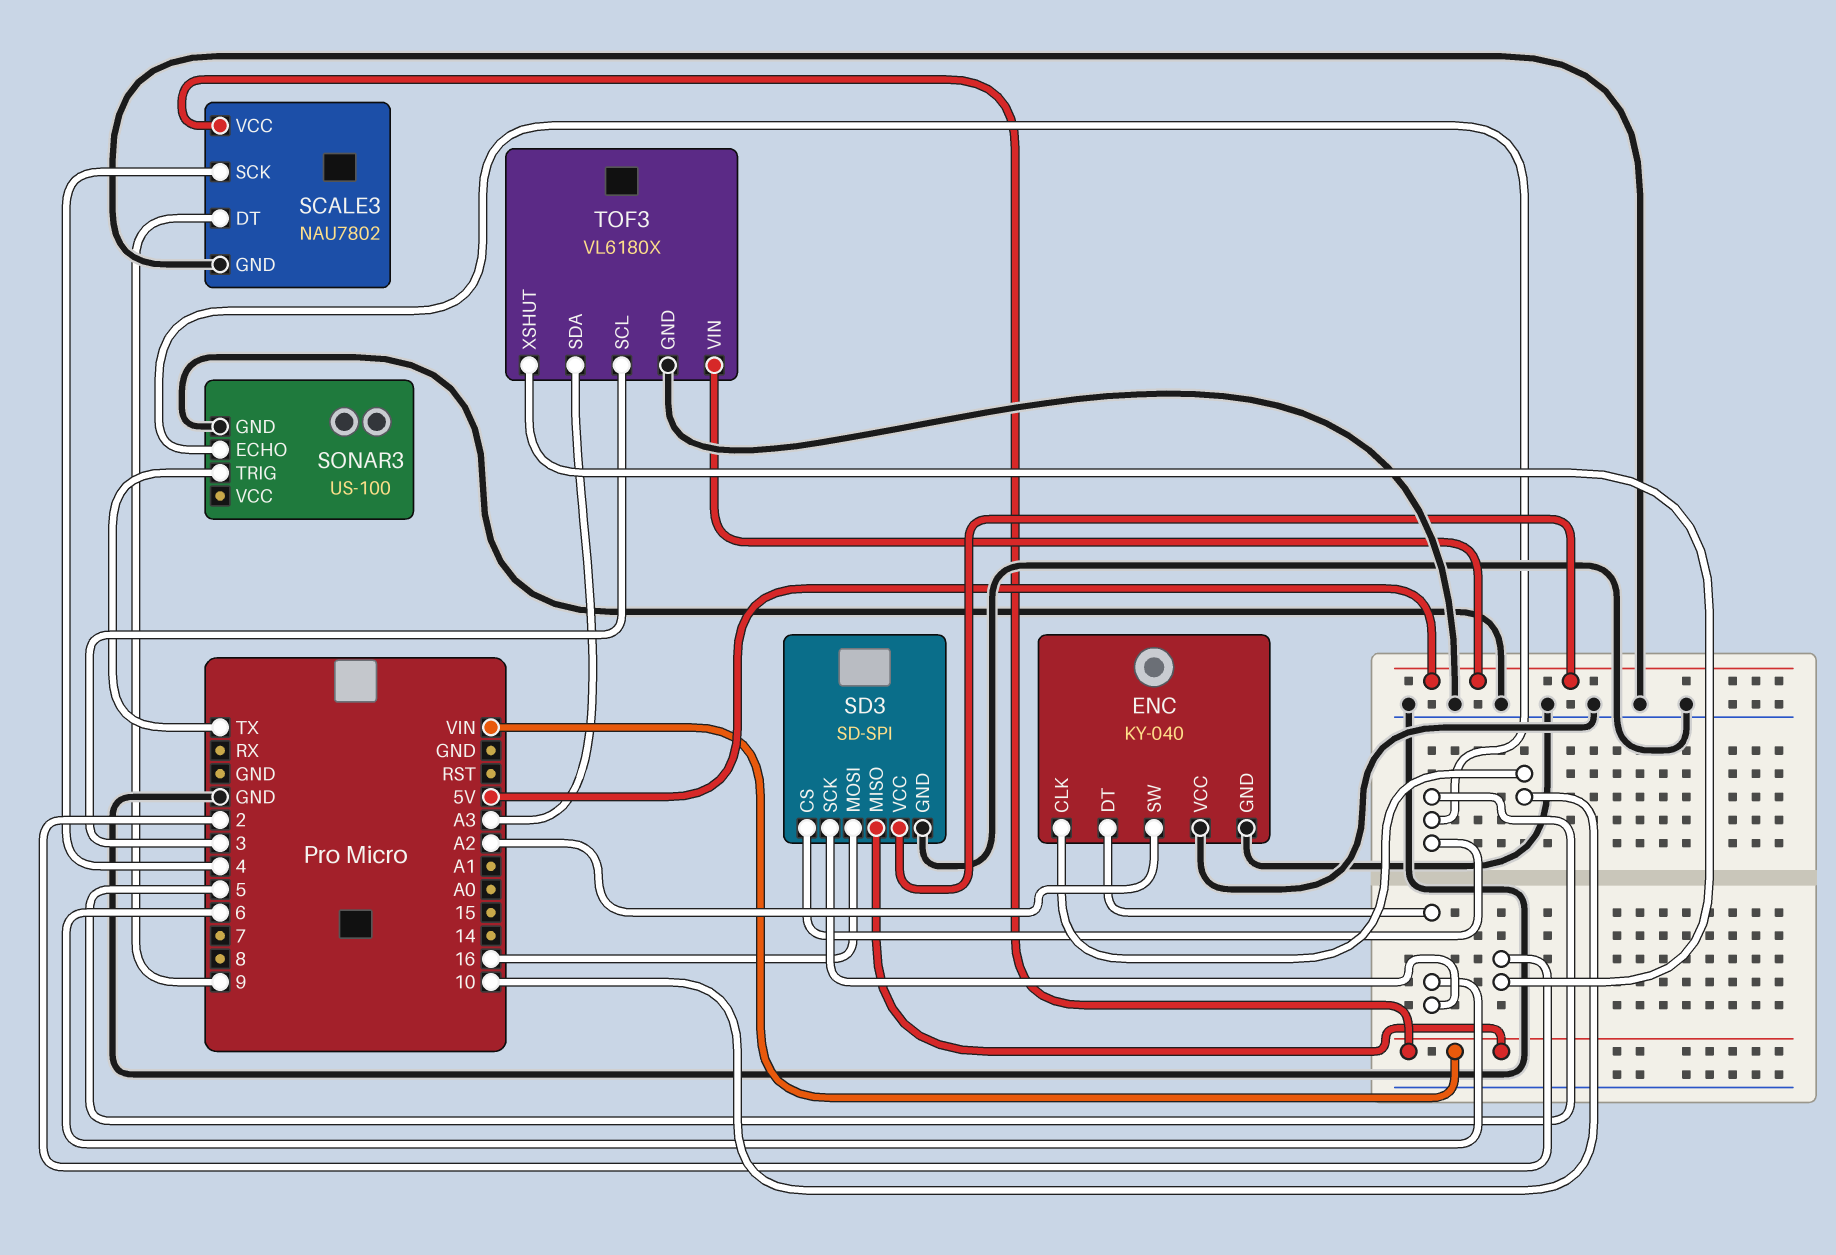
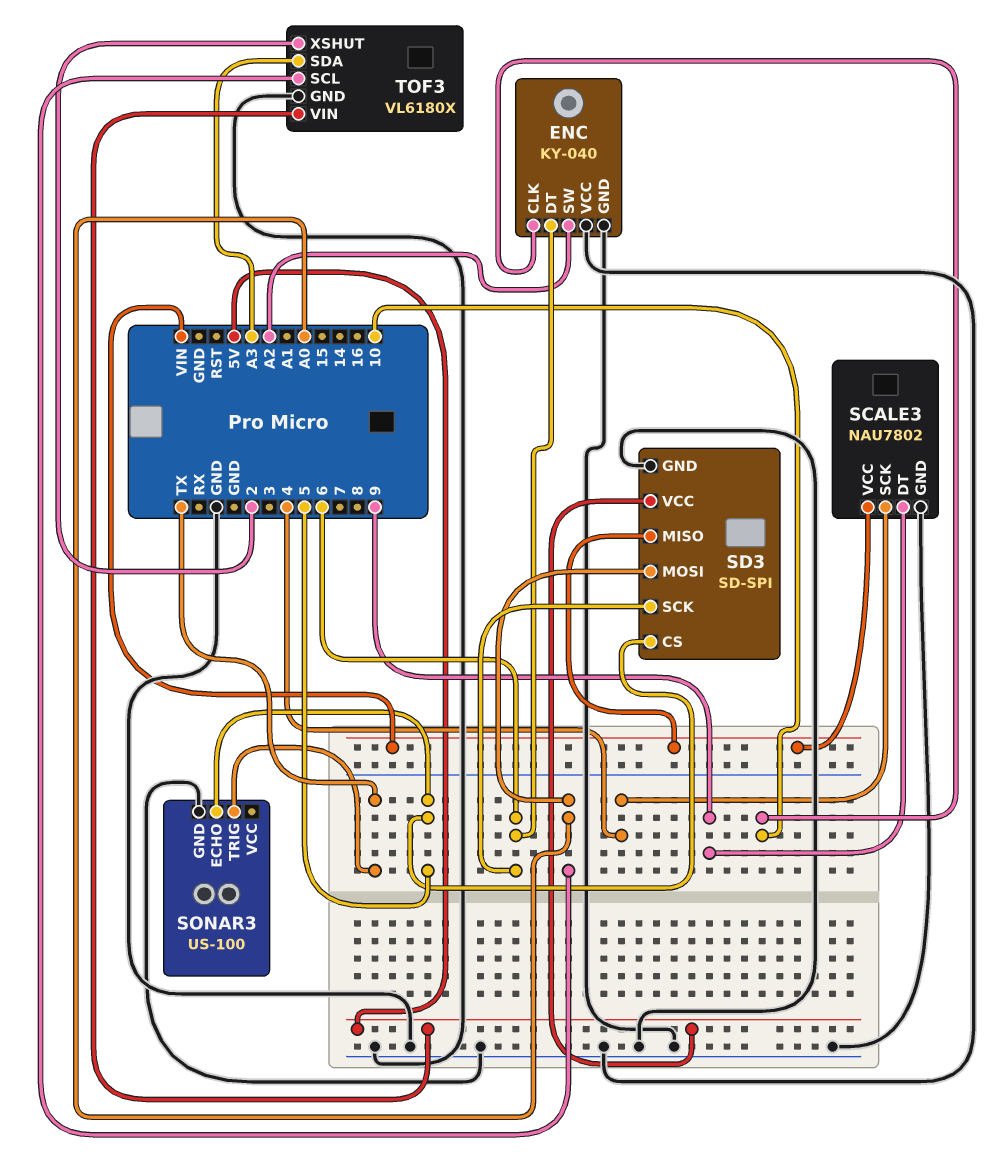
SD3 pin MOSI: 16 -> A0
TOF3 pin SCL: 3 -> A0

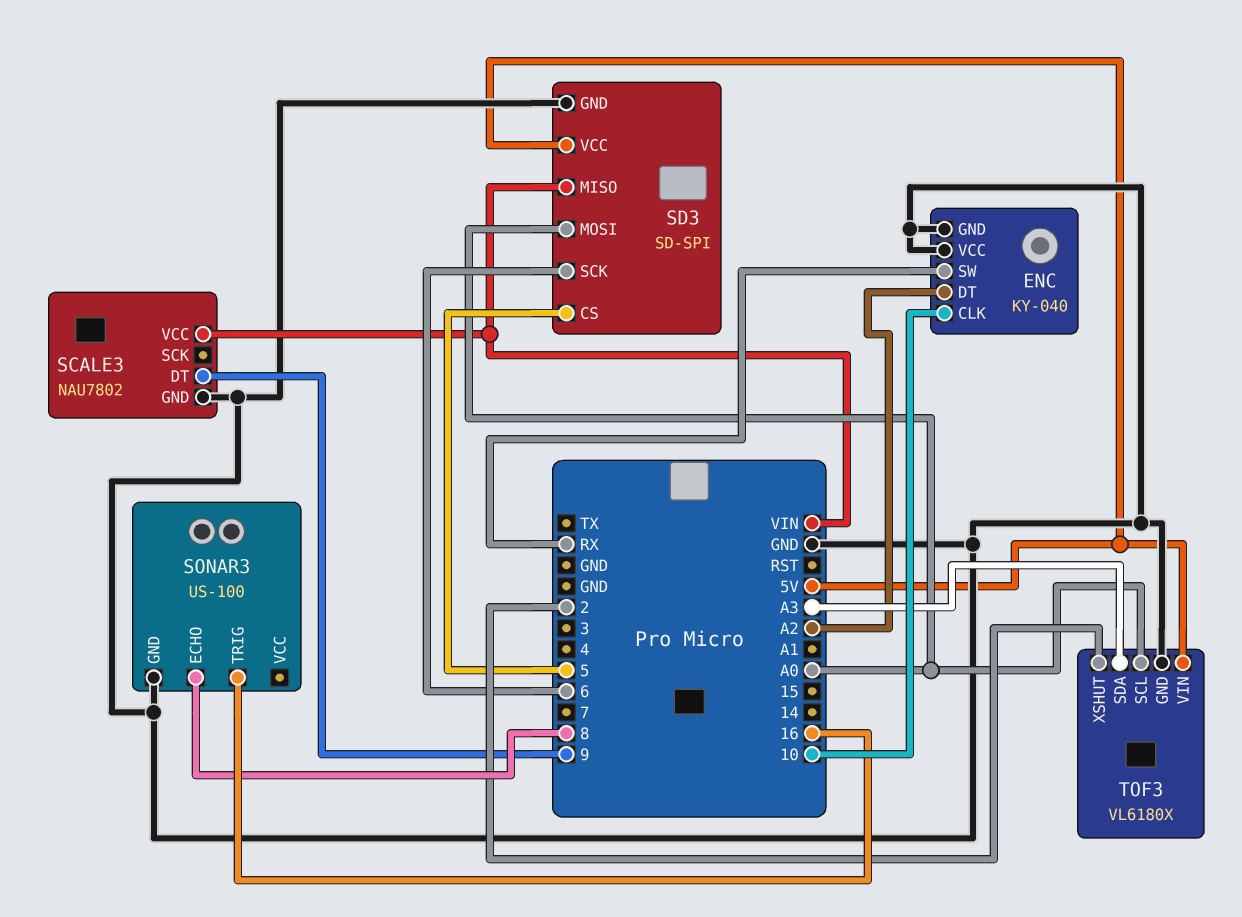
ENC pin DT: 6 -> A2
ENC pin SW: A2 -> RX
SCALE3 pin SCK: 4 -> none
SONAR3 pin ECHO: 5 -> 8
SONAR3 pin TRIG: TX -> 16

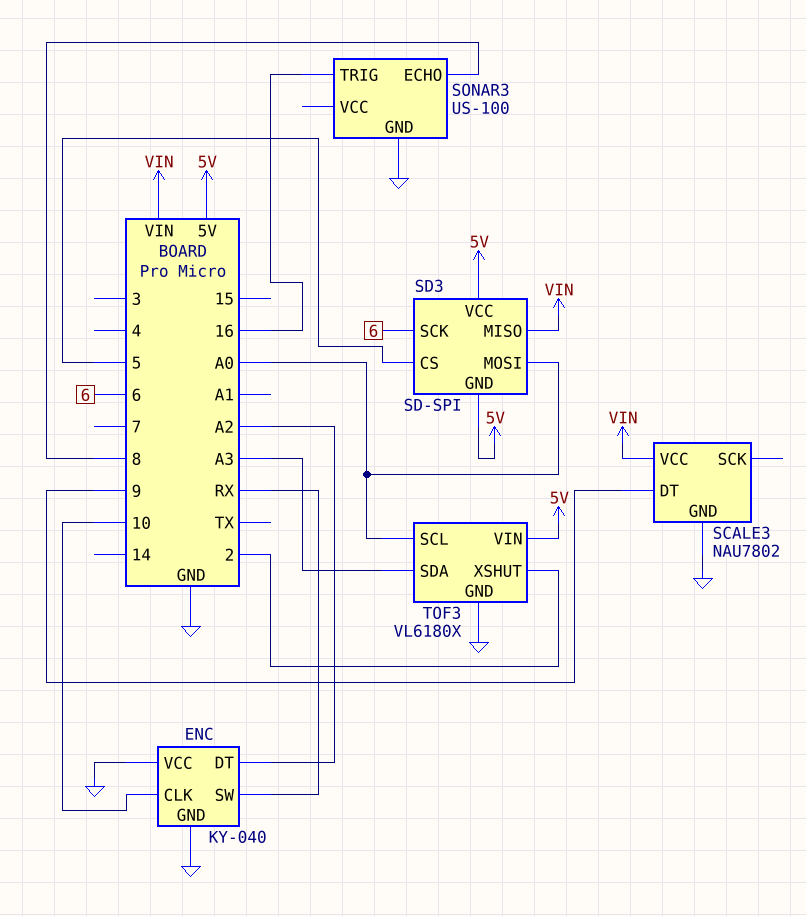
SD3 pin GND: GND -> 5V

